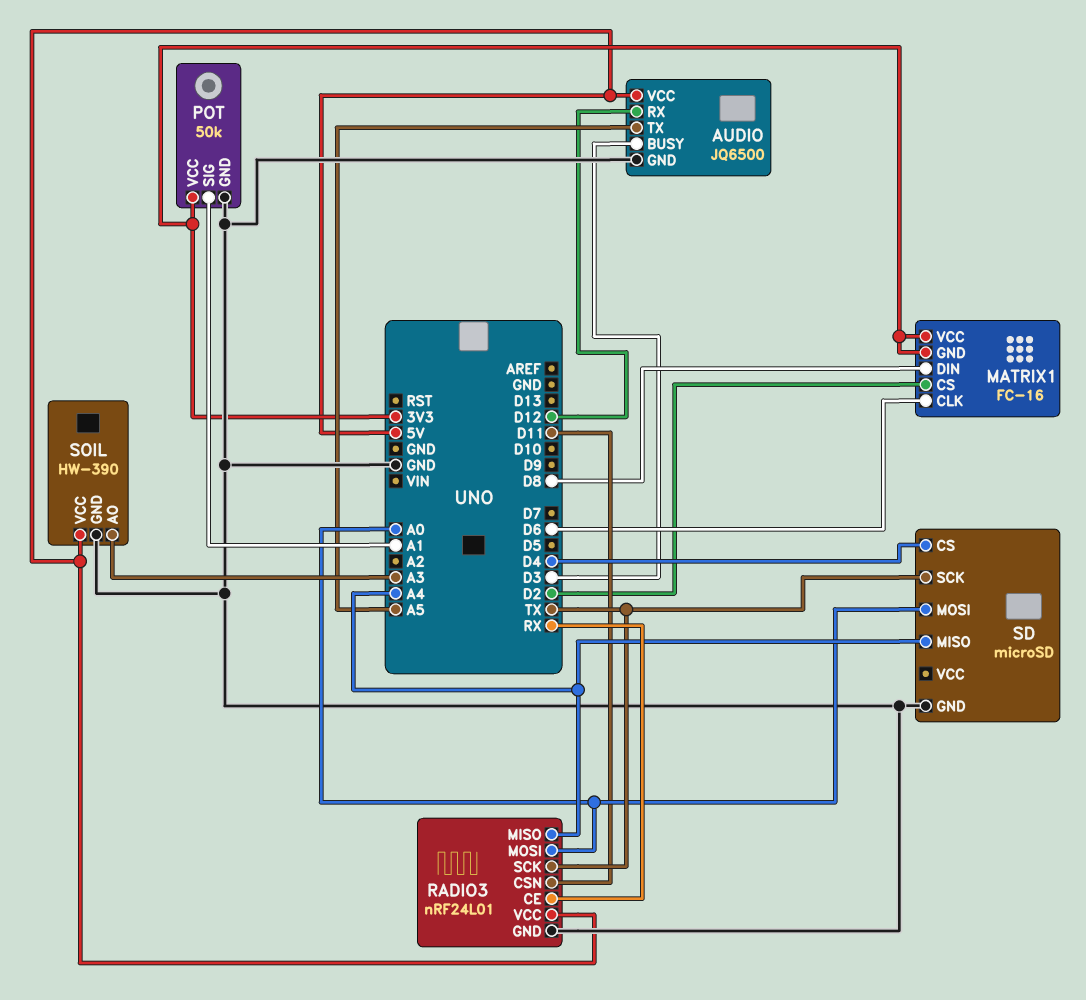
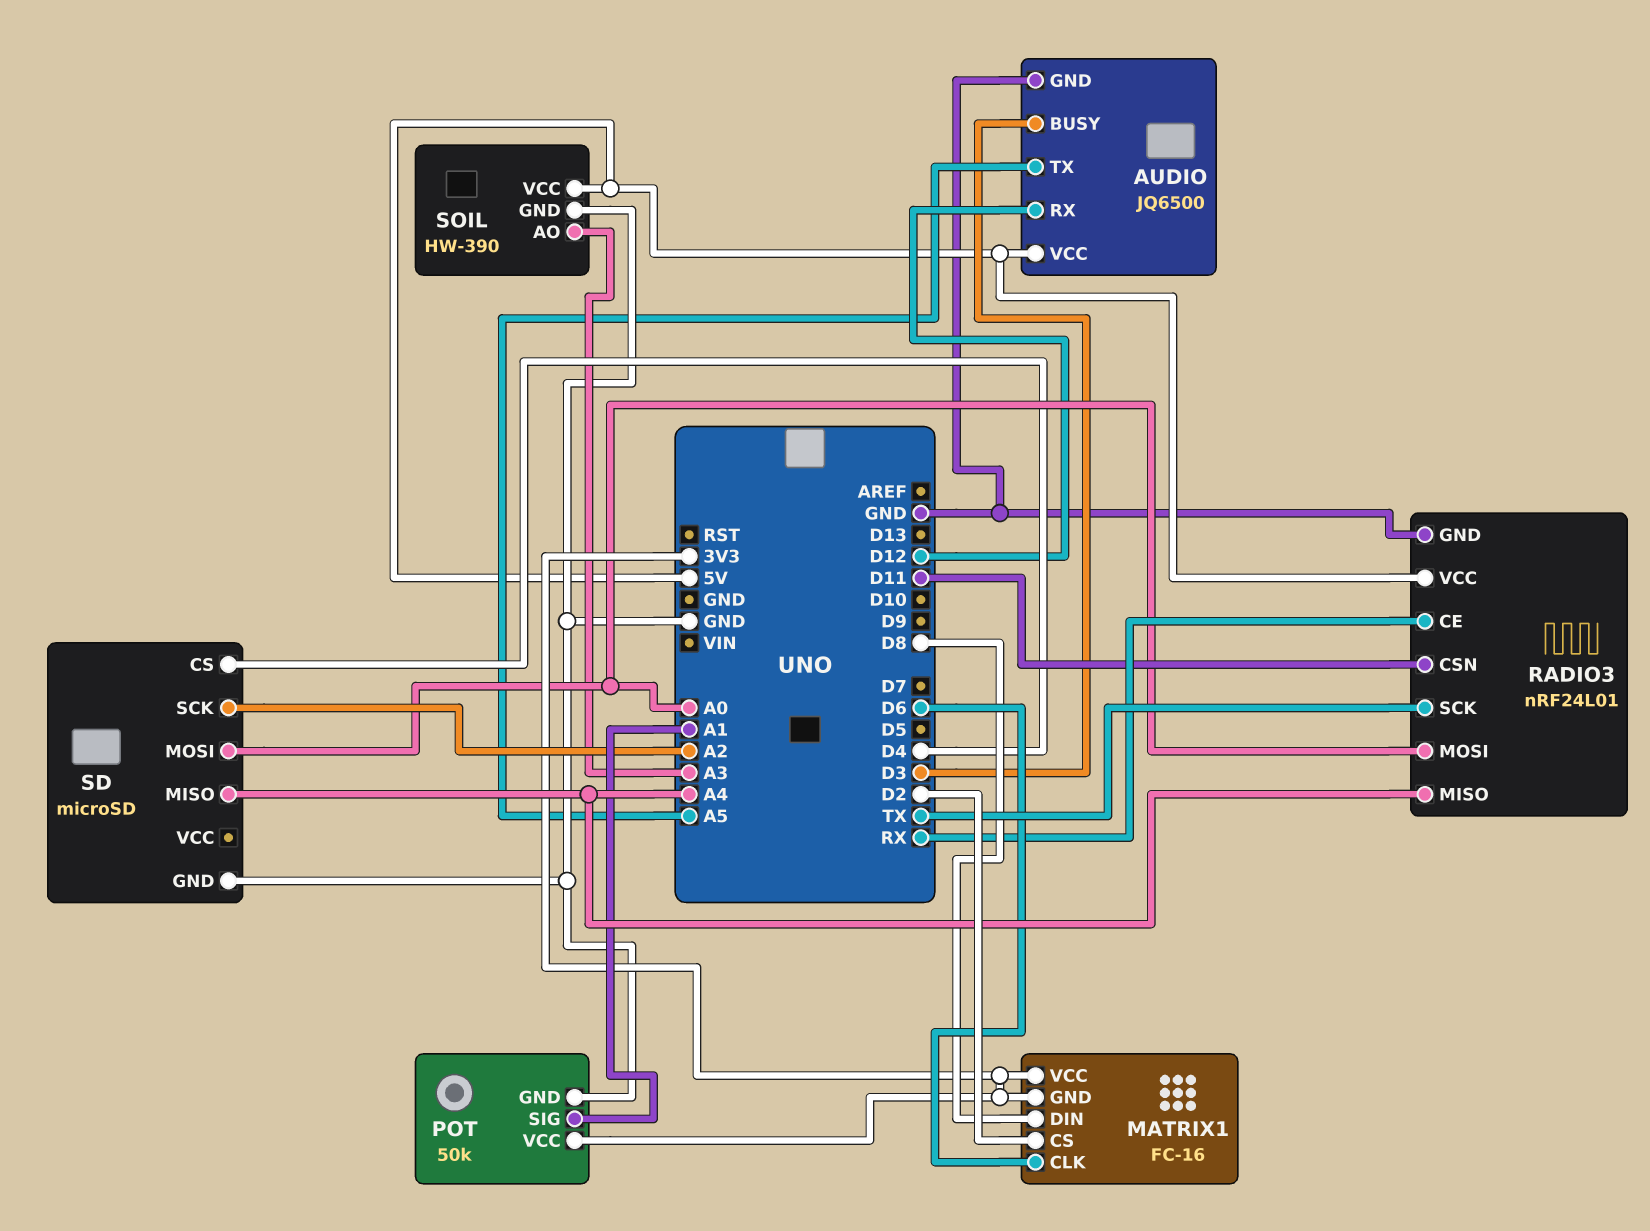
SD pin SCK: TX -> A2

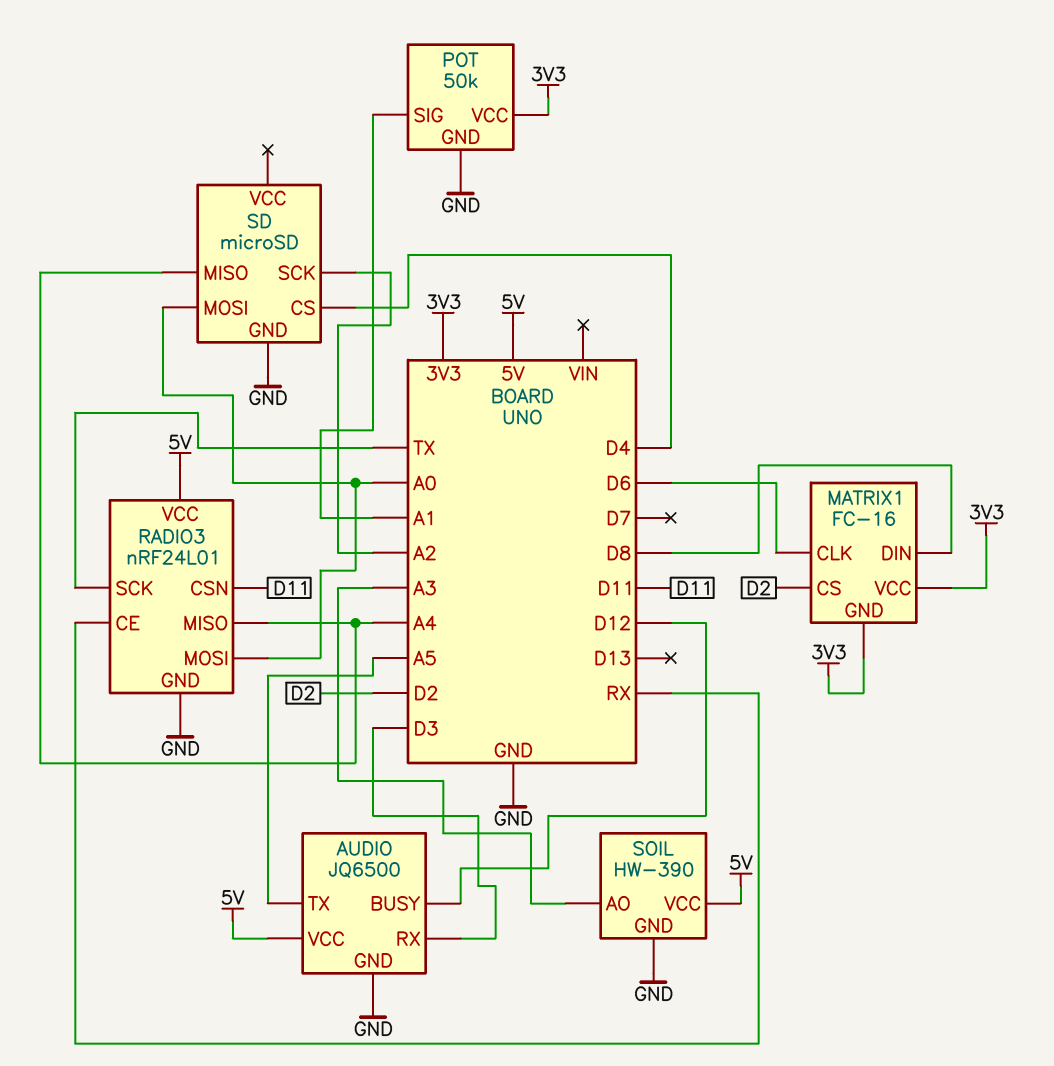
AUDIO pin BUSY: D3 -> D12
AUDIO pin RX: D12 -> D3

